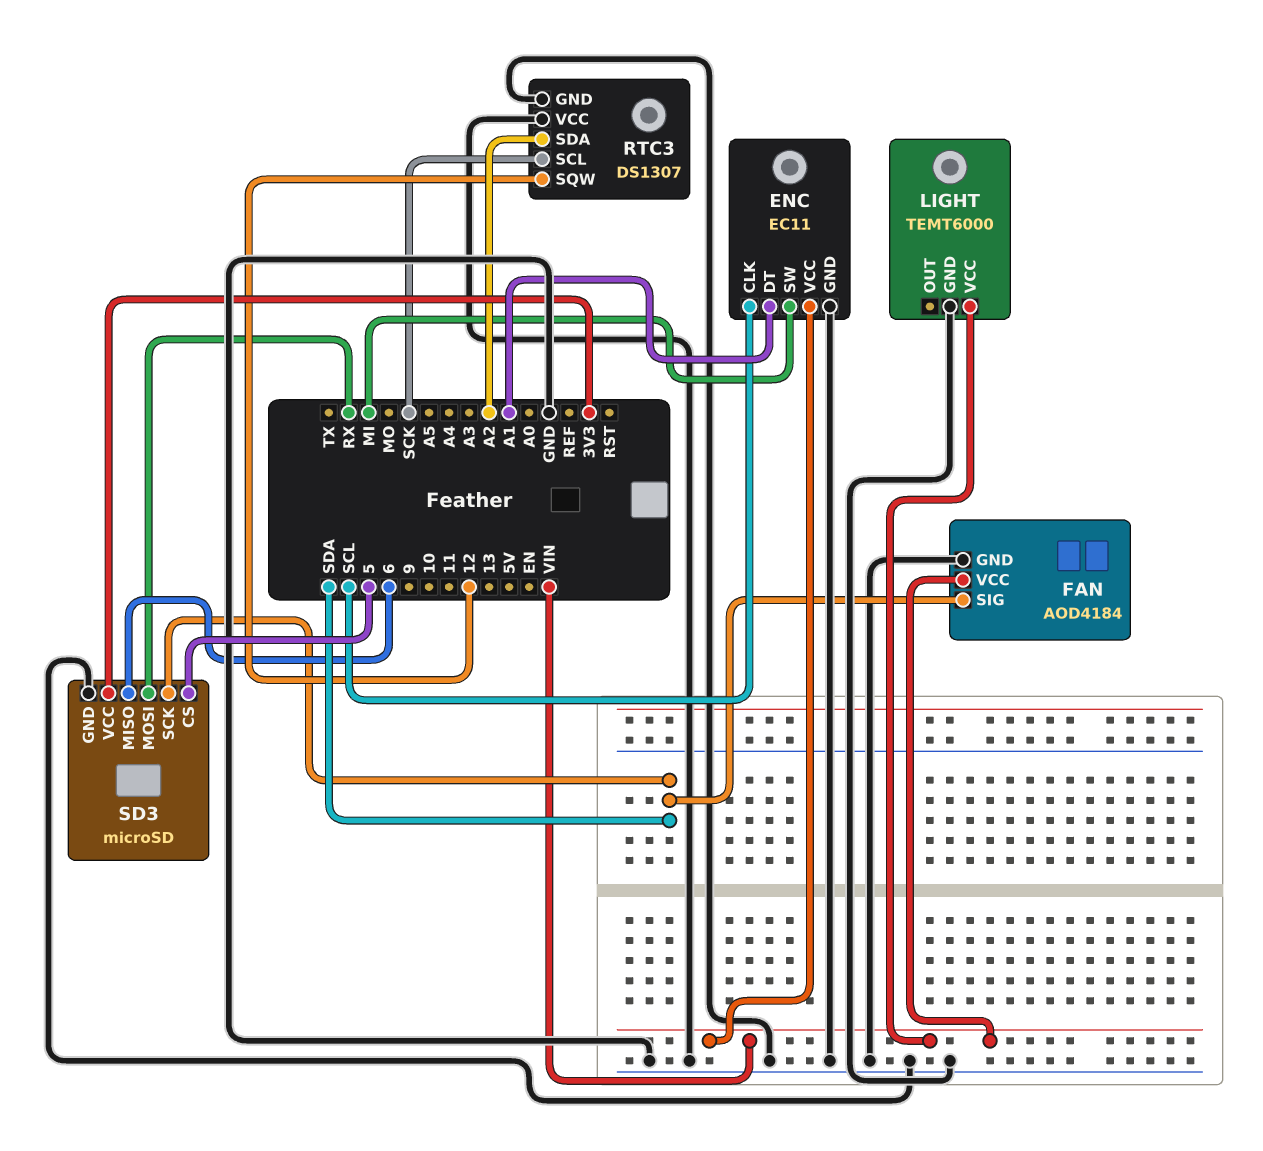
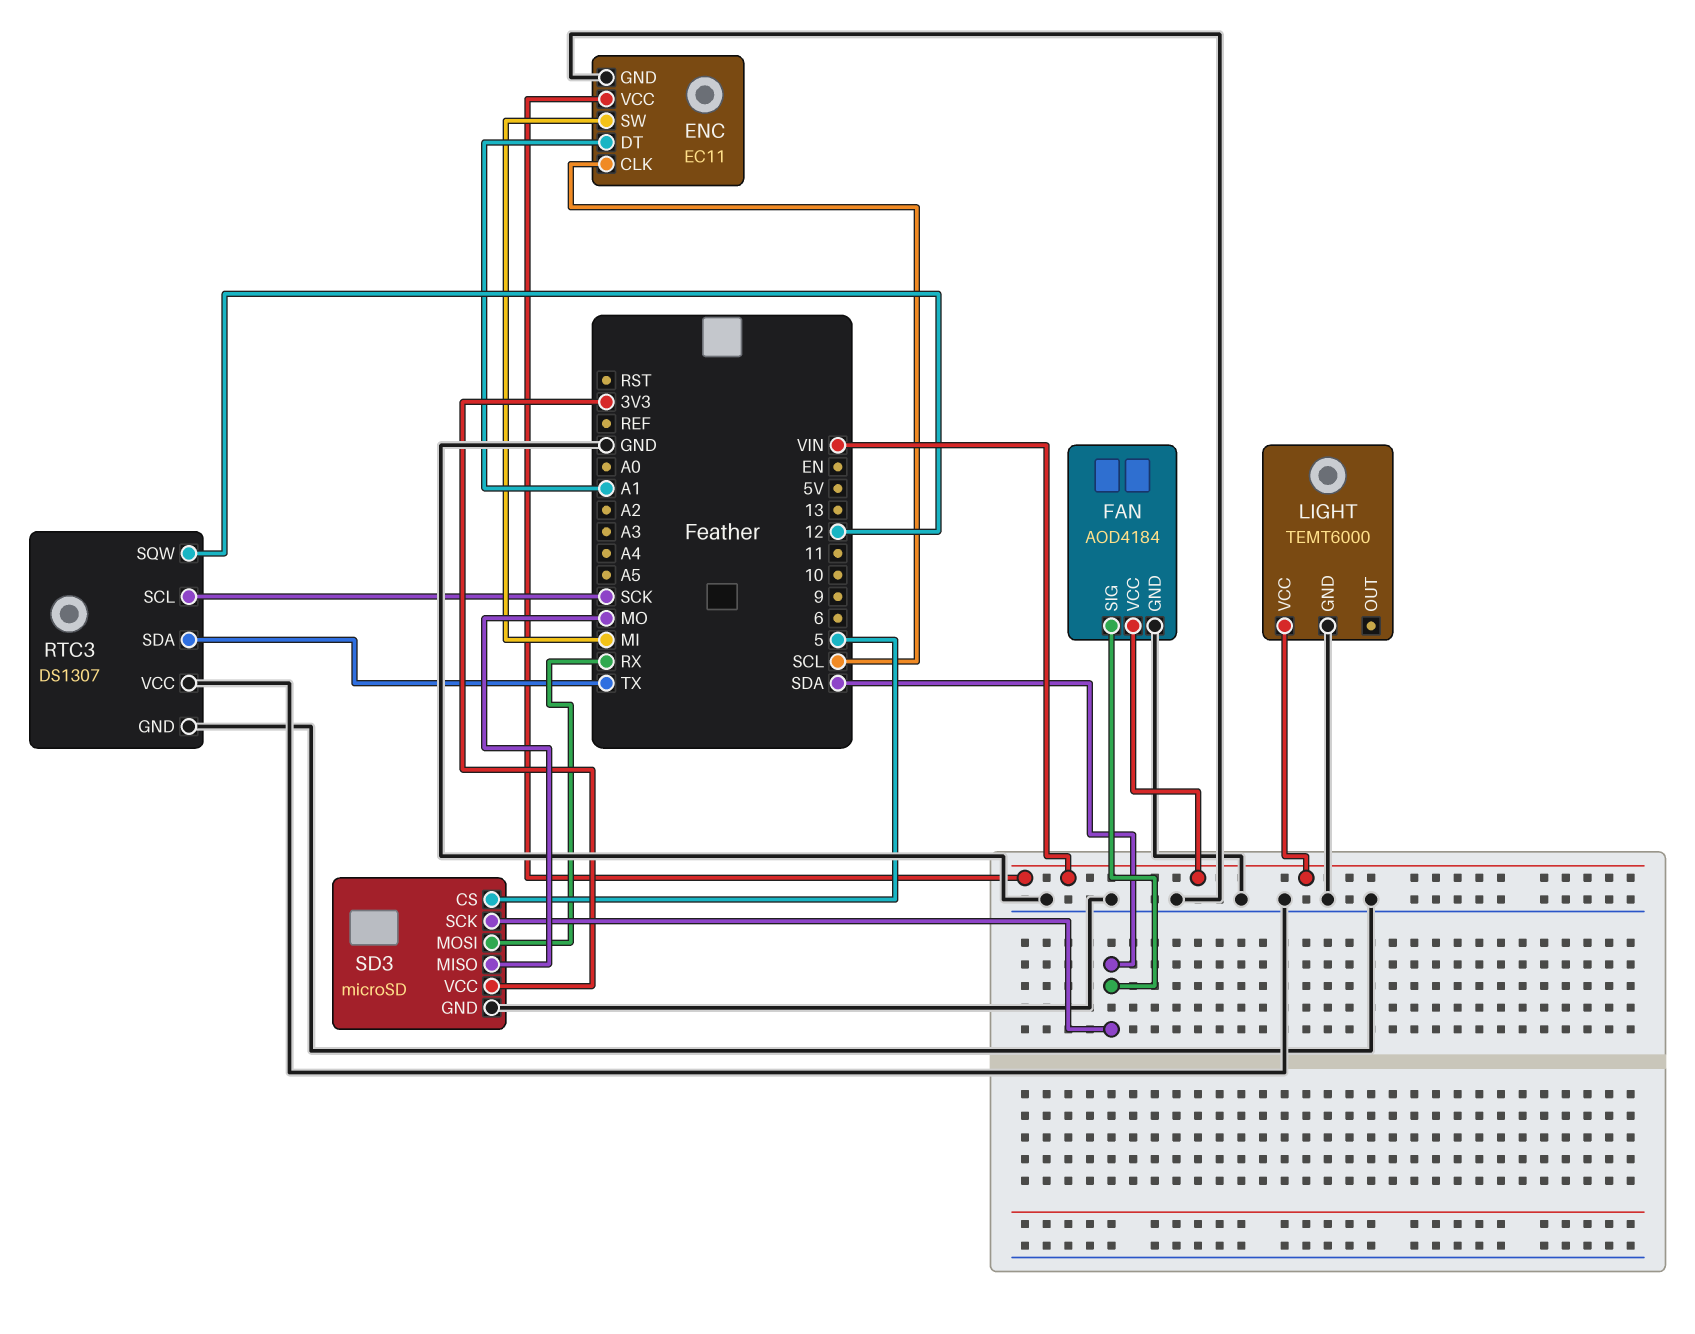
RTC3 pin SDA: A2 -> TX
SD3 pin MISO: 6 -> MO

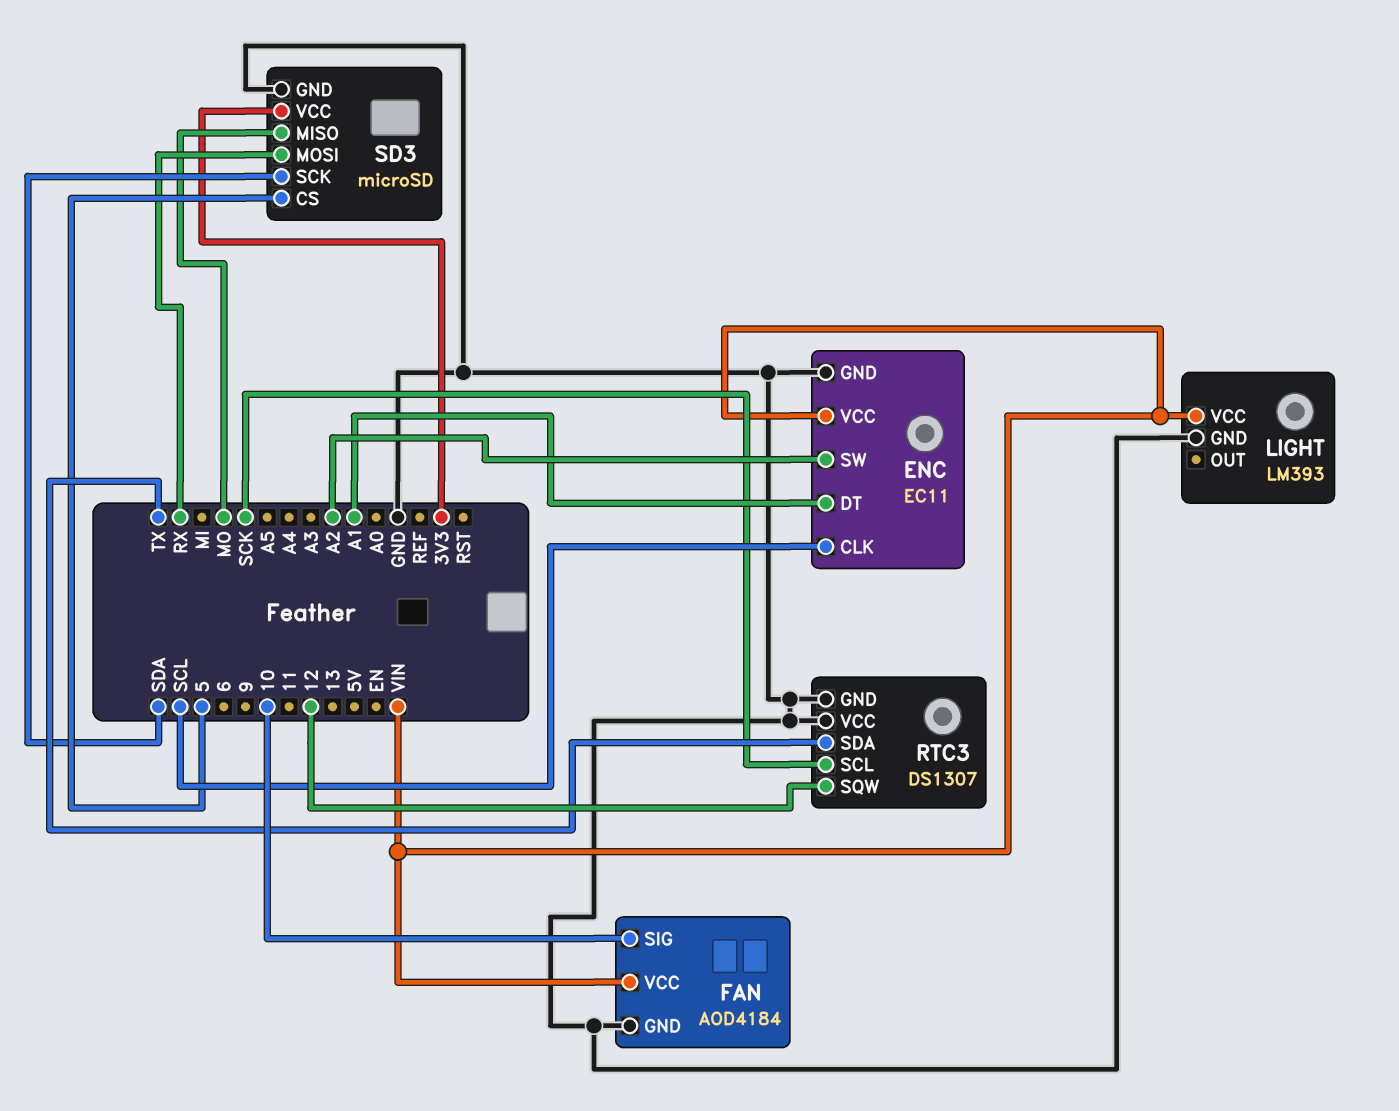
ENC pin SW: MI -> A2
FAN pin SIG: SDA -> 10
LIGHT: TEMT6000 -> LM393

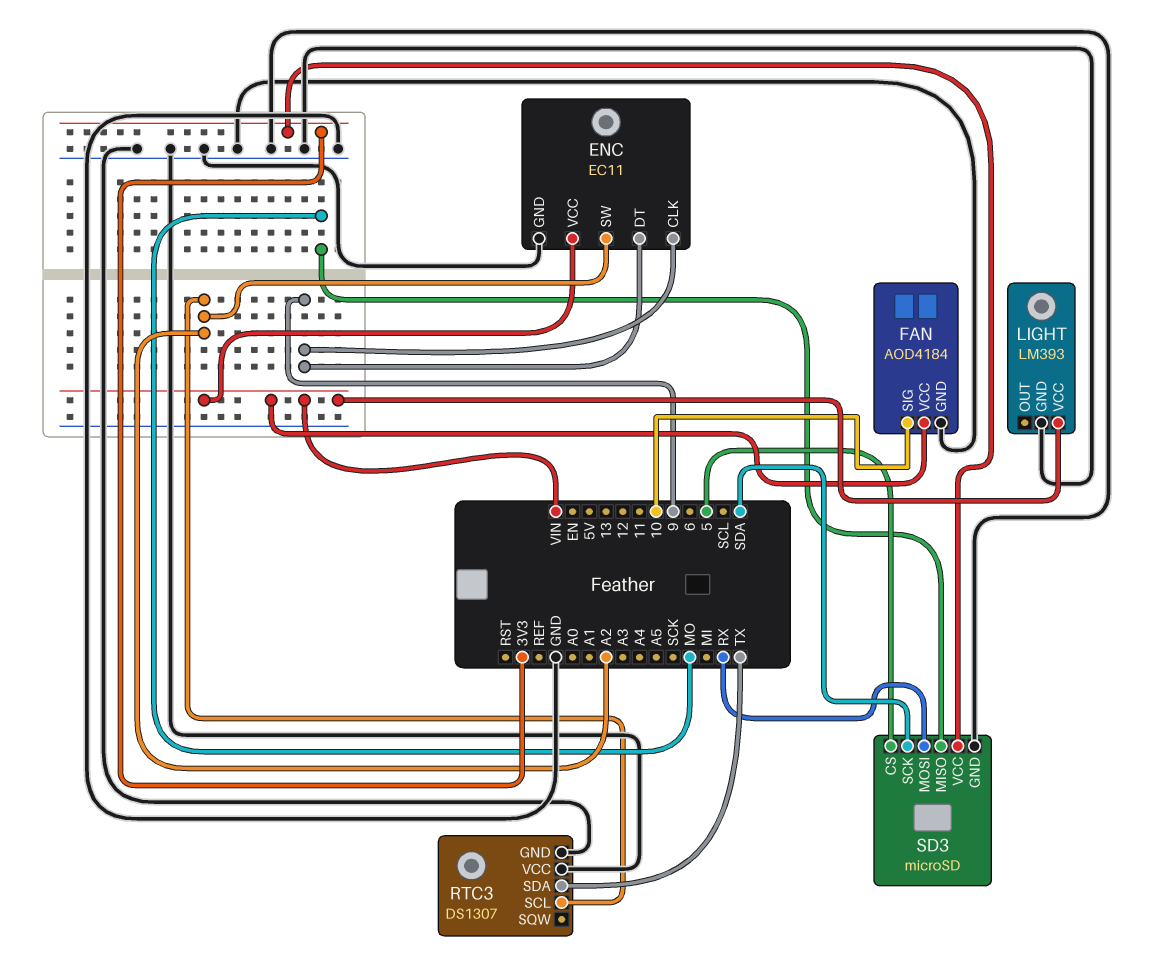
ENC pin CLK: SCL -> 9
ENC pin DT: A1 -> 9
RTC3 pin SCL: SCK -> A2
RTC3 pin SQW: 12 -> none

